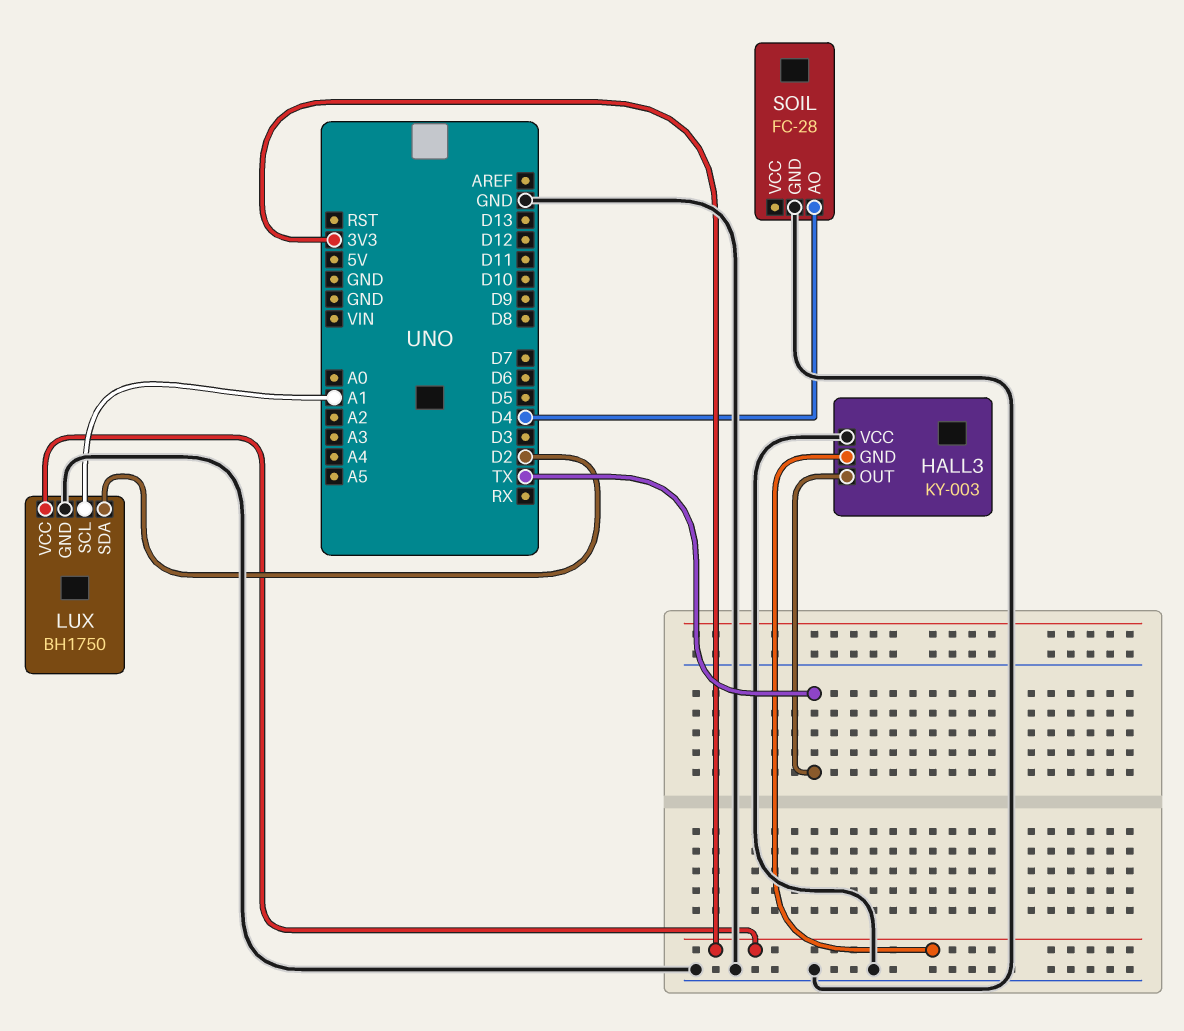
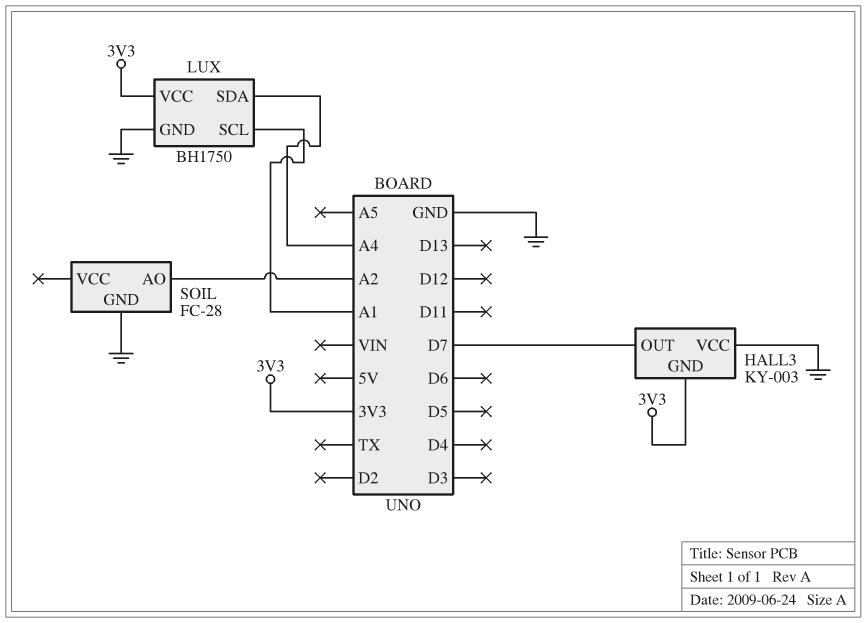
HALL3 pin OUT: TX -> D7
LUX pin SDA: D2 -> A4
SOIL pin AO: D4 -> A2

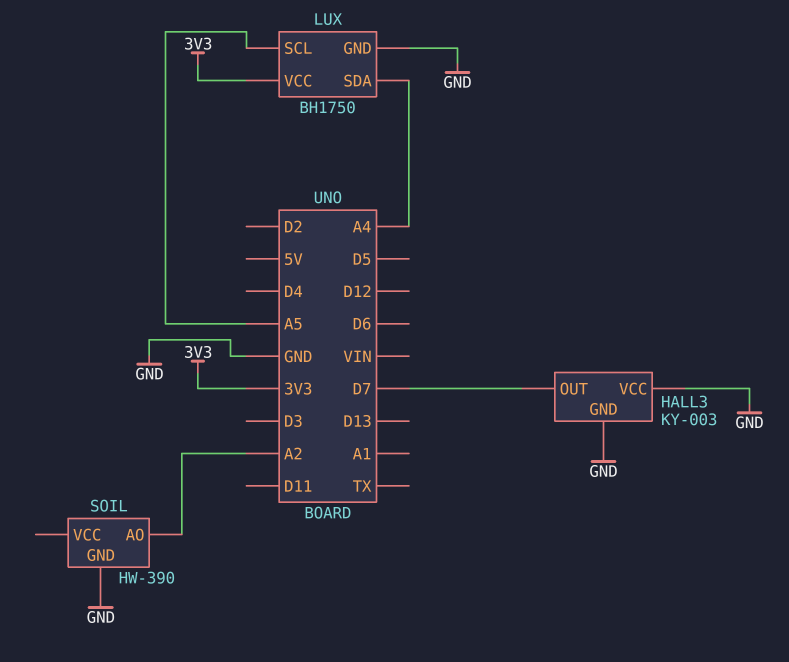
HALL3 pin GND: 3V3 -> GND
LUX pin SCL: A1 -> A5
SOIL: FC-28 -> HW-390

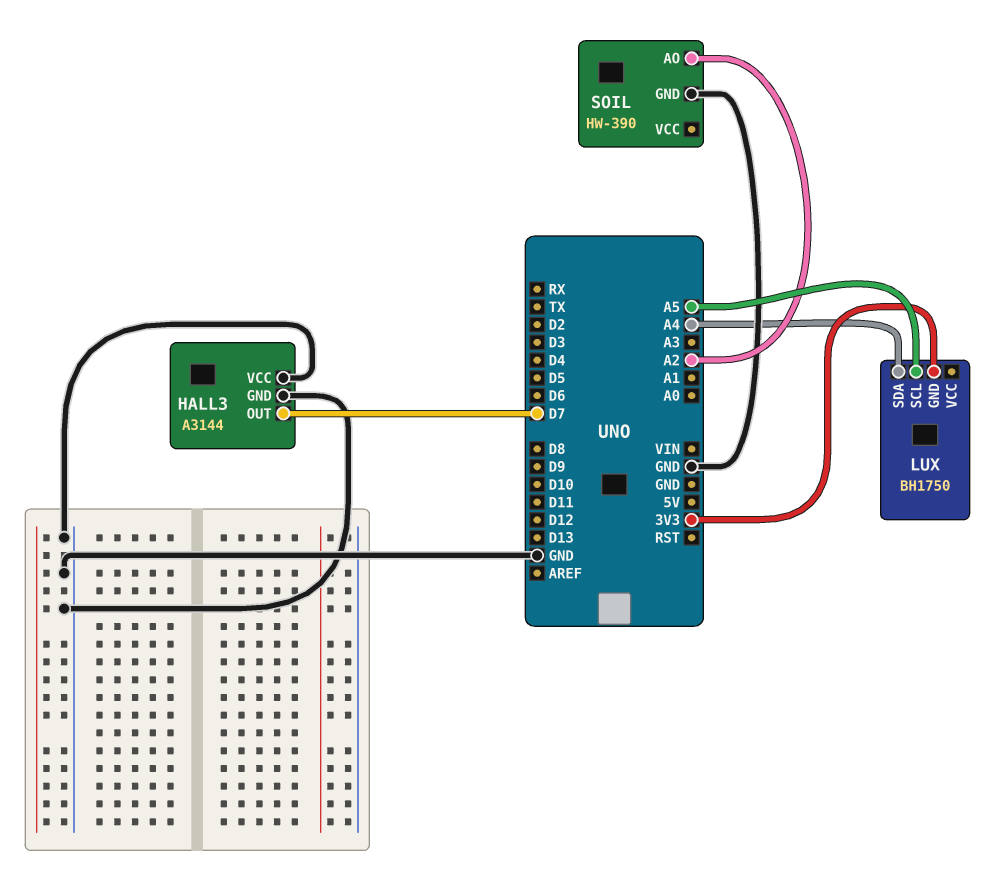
HALL3: KY-003 -> A3144
LUX pin GND: GND -> 3V3
LUX pin VCC: 3V3 -> none

